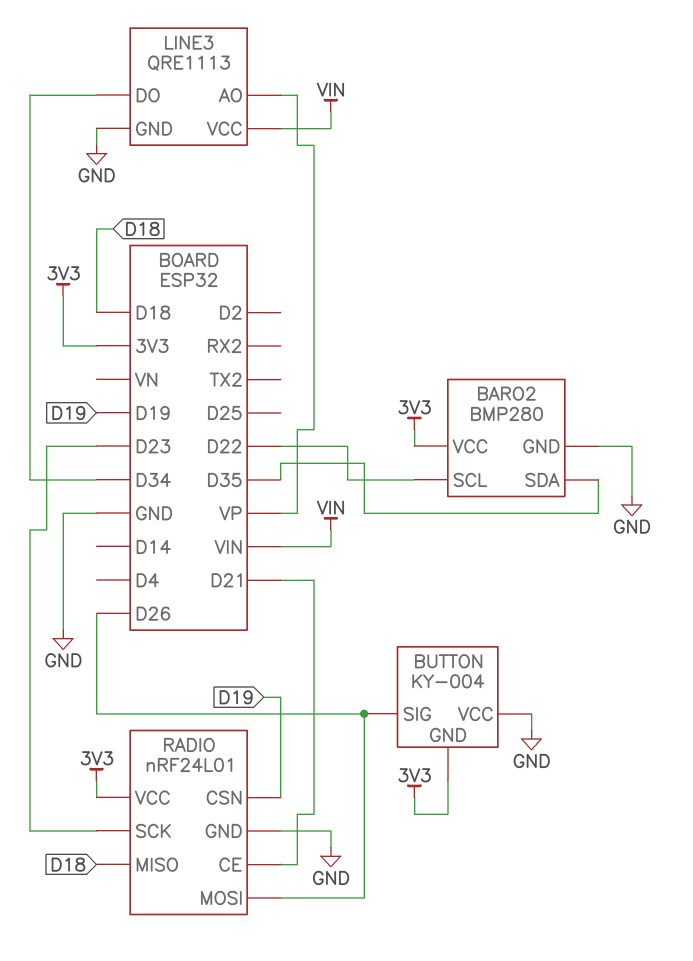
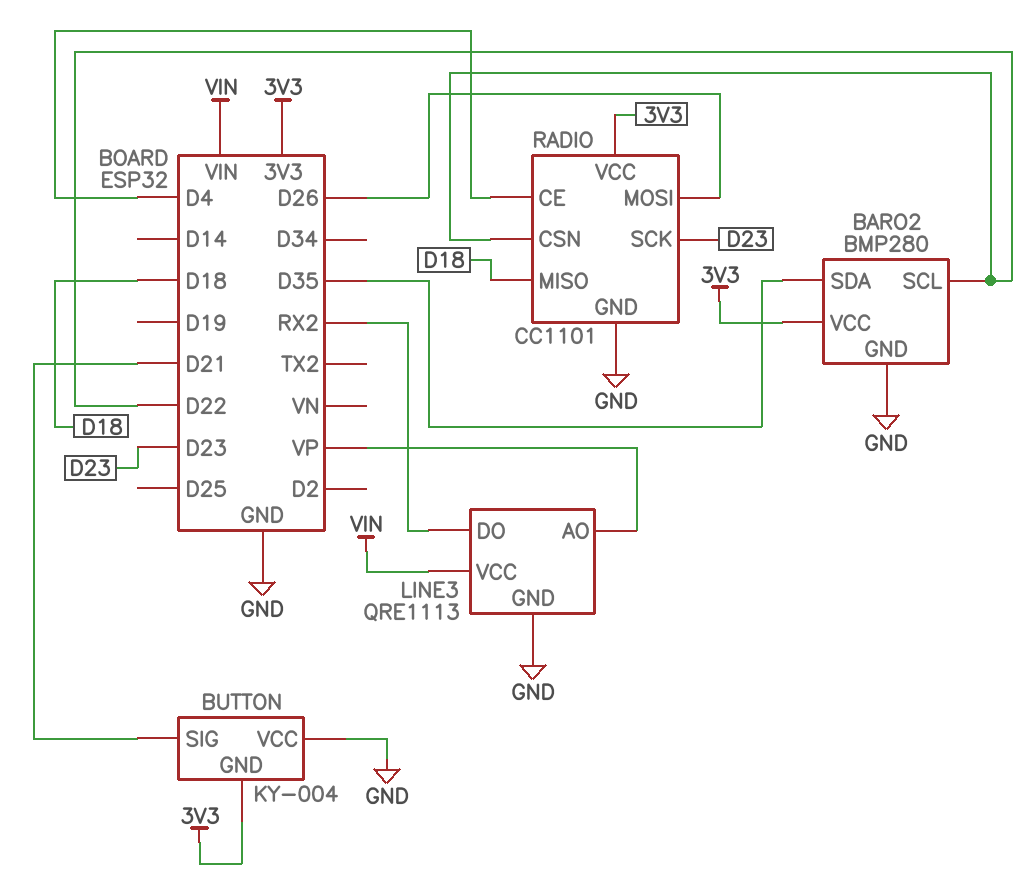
BUTTON pin SIG: D26 -> D21
LINE3 pin DO: D34 -> RX2
RADIO: nRF24L01 -> CC1101
RADIO pin CE: D21 -> D4
RADIO pin CSN: D19 -> D22

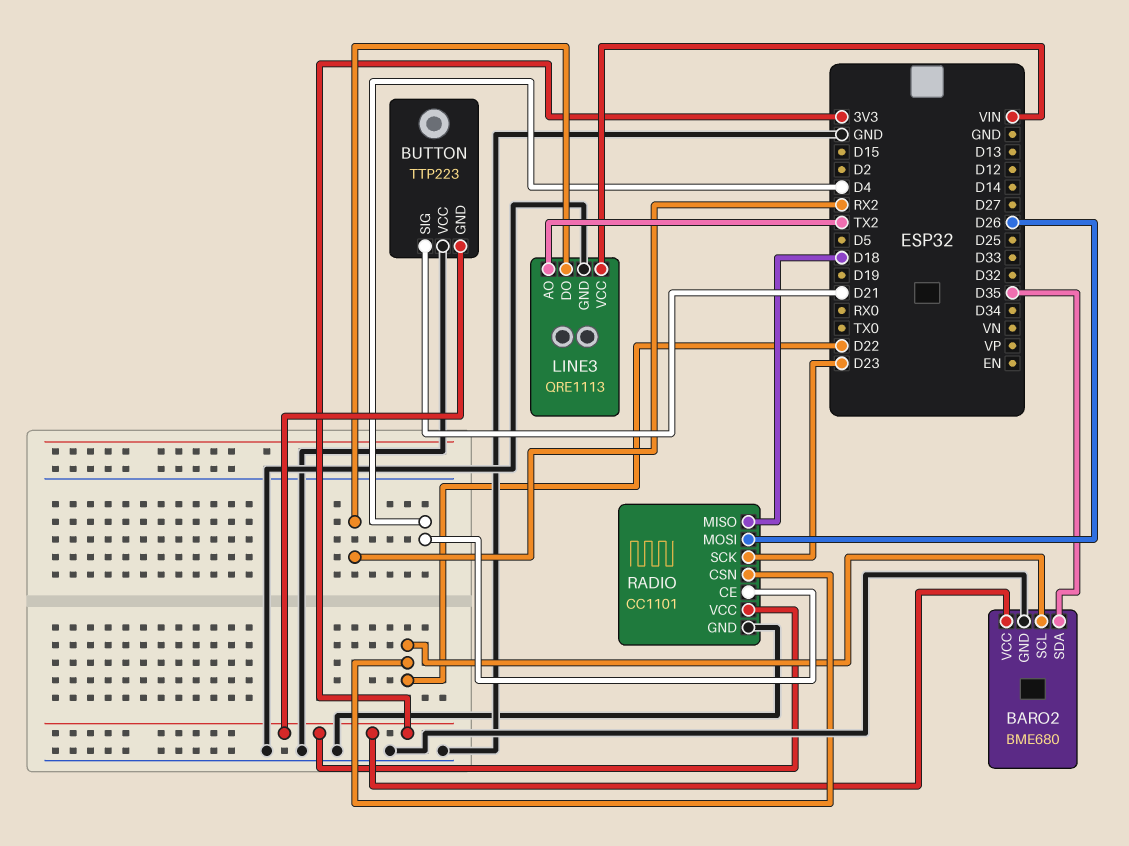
BARO2: BMP280 -> BME680
BUTTON: KY-004 -> TTP223
LINE3 pin AO: VP -> TX2

